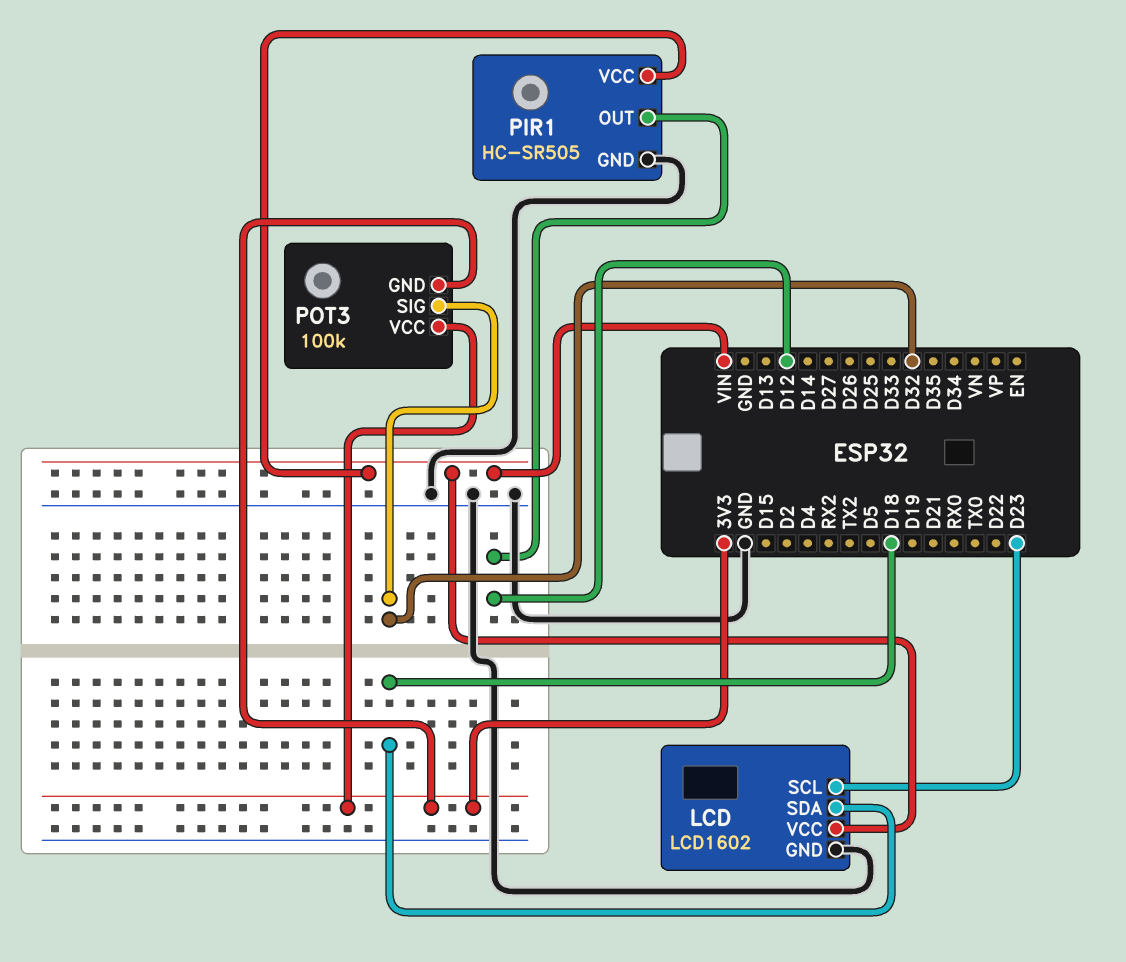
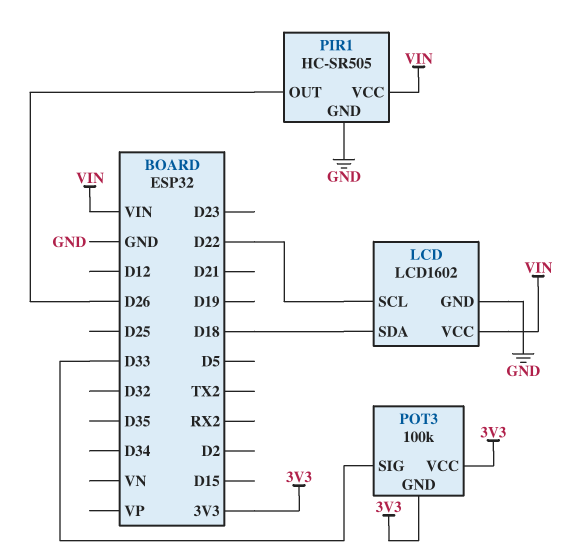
LCD pin SCL: D23 -> D22
PIR1 pin OUT: D12 -> D26
POT3 pin SIG: D32 -> D33

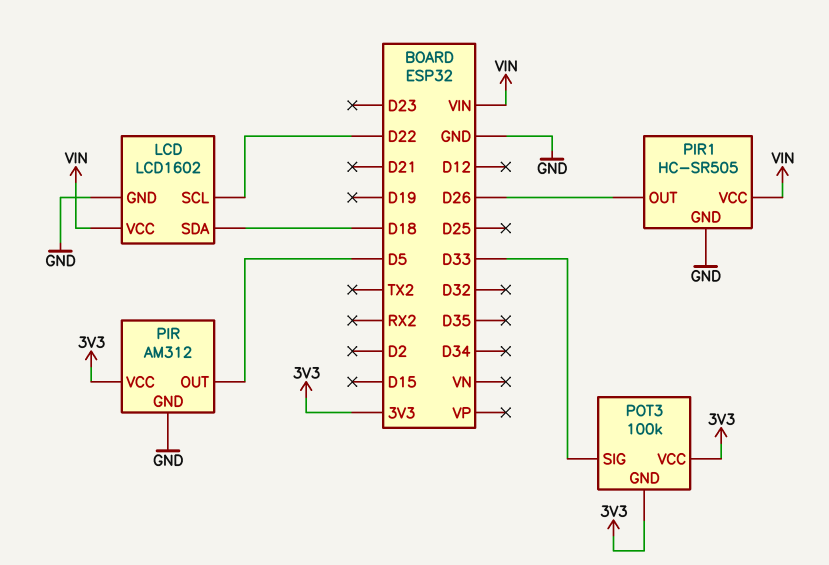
PIR: none -> AM312
PIR pin GND: none -> GND
PIR pin OUT: none -> D5
PIR pin VCC: none -> 3V3

